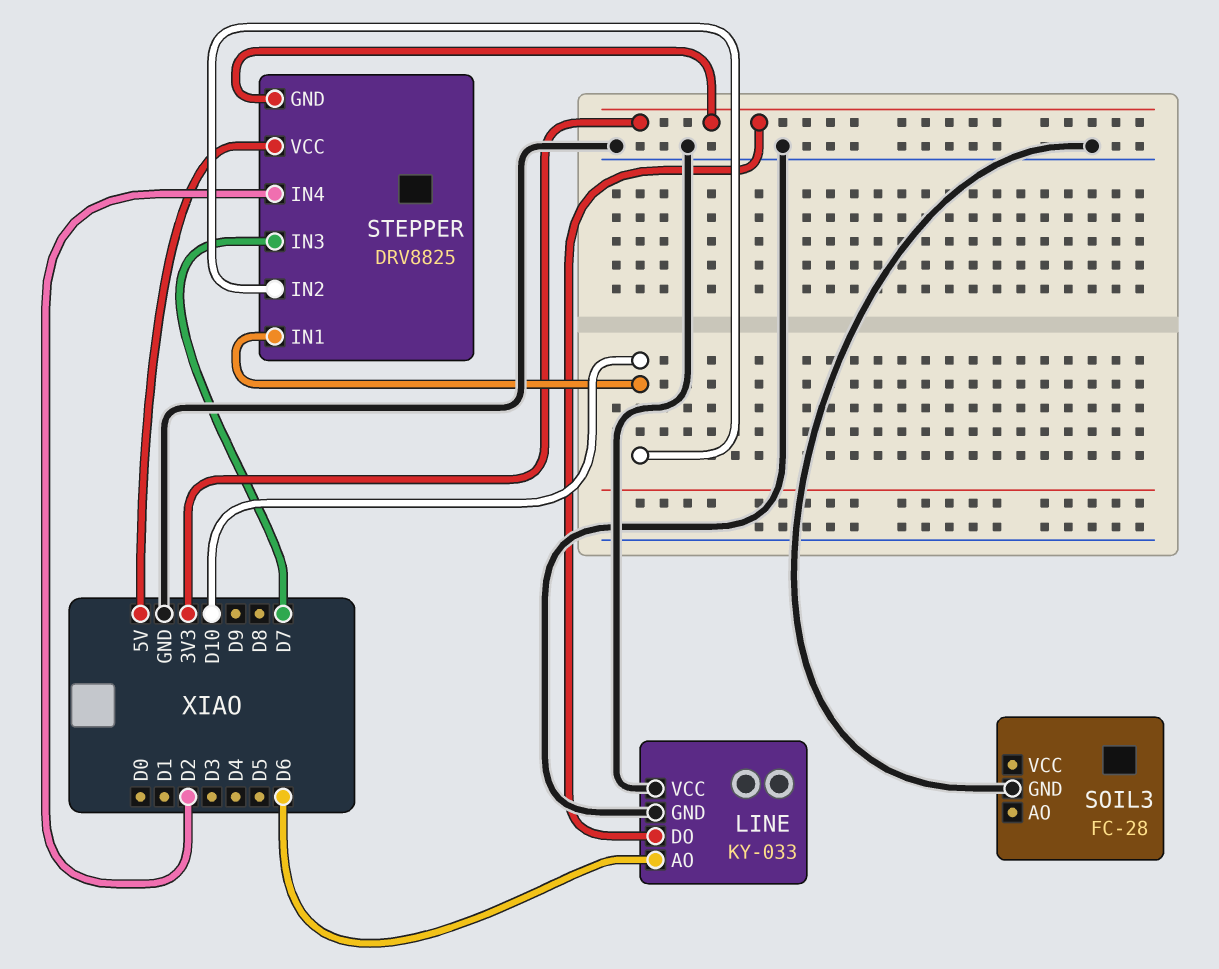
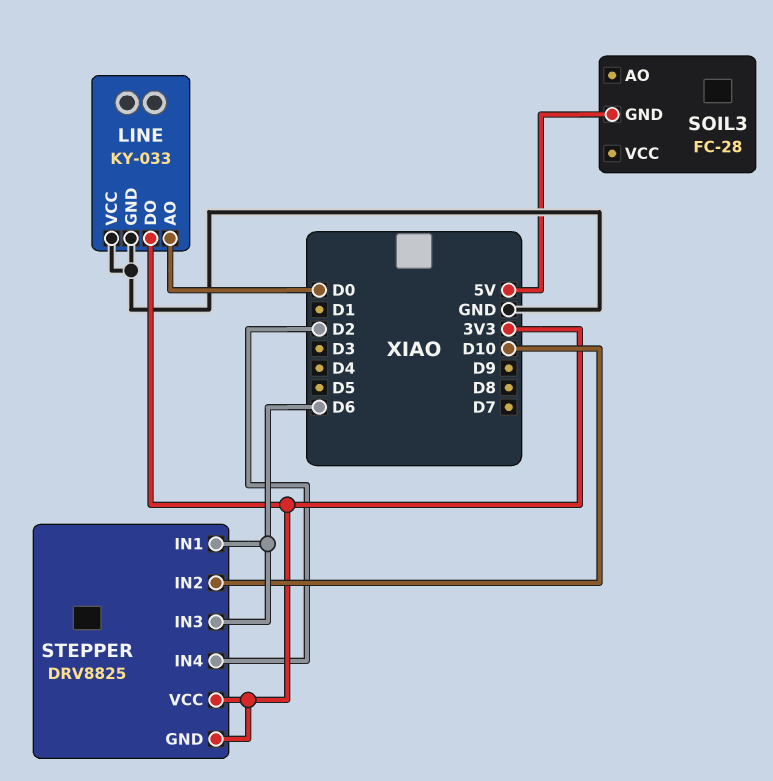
LINE pin AO: D6 -> D0
SOIL3 pin GND: GND -> 5V
STEPPER pin IN1: D10 -> D6
STEPPER pin IN3: D7 -> D6
STEPPER pin VCC: 5V -> 3V3

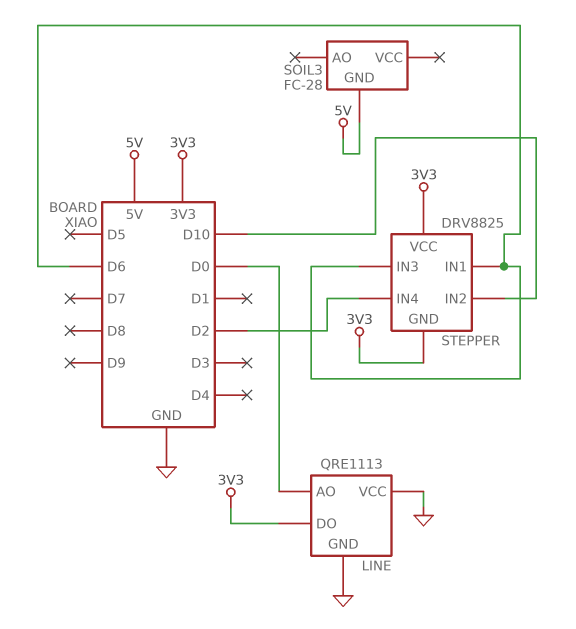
LINE: KY-033 -> QRE1113

